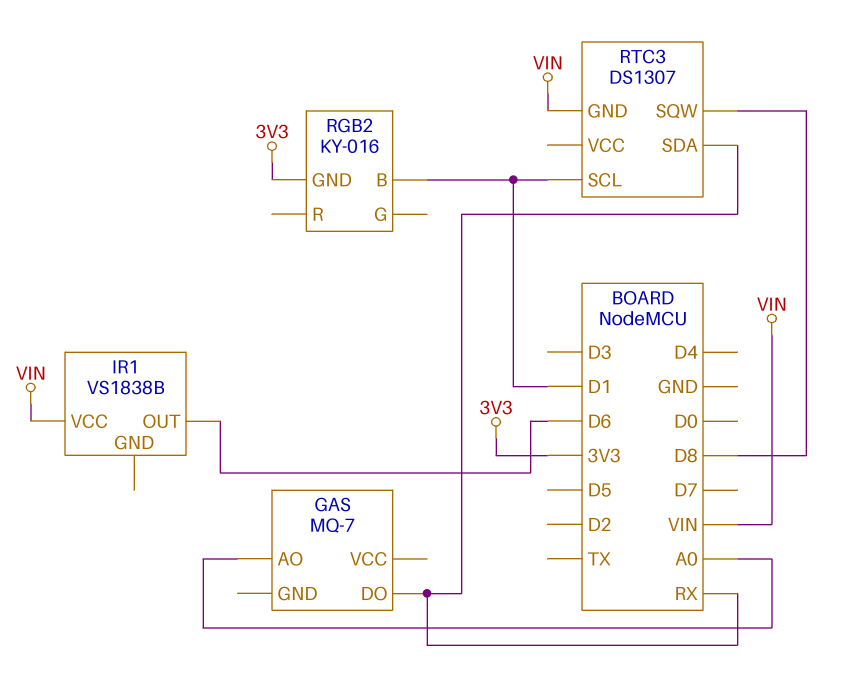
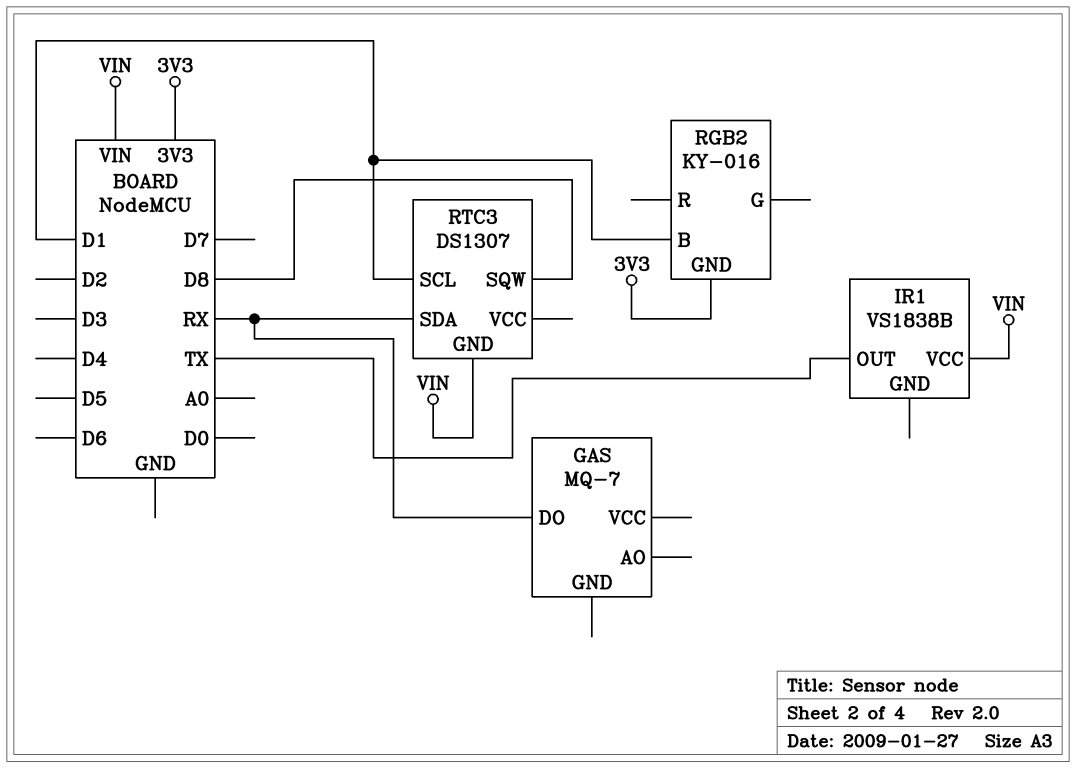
GAS pin AO: A0 -> none
IR1 pin OUT: D6 -> TX

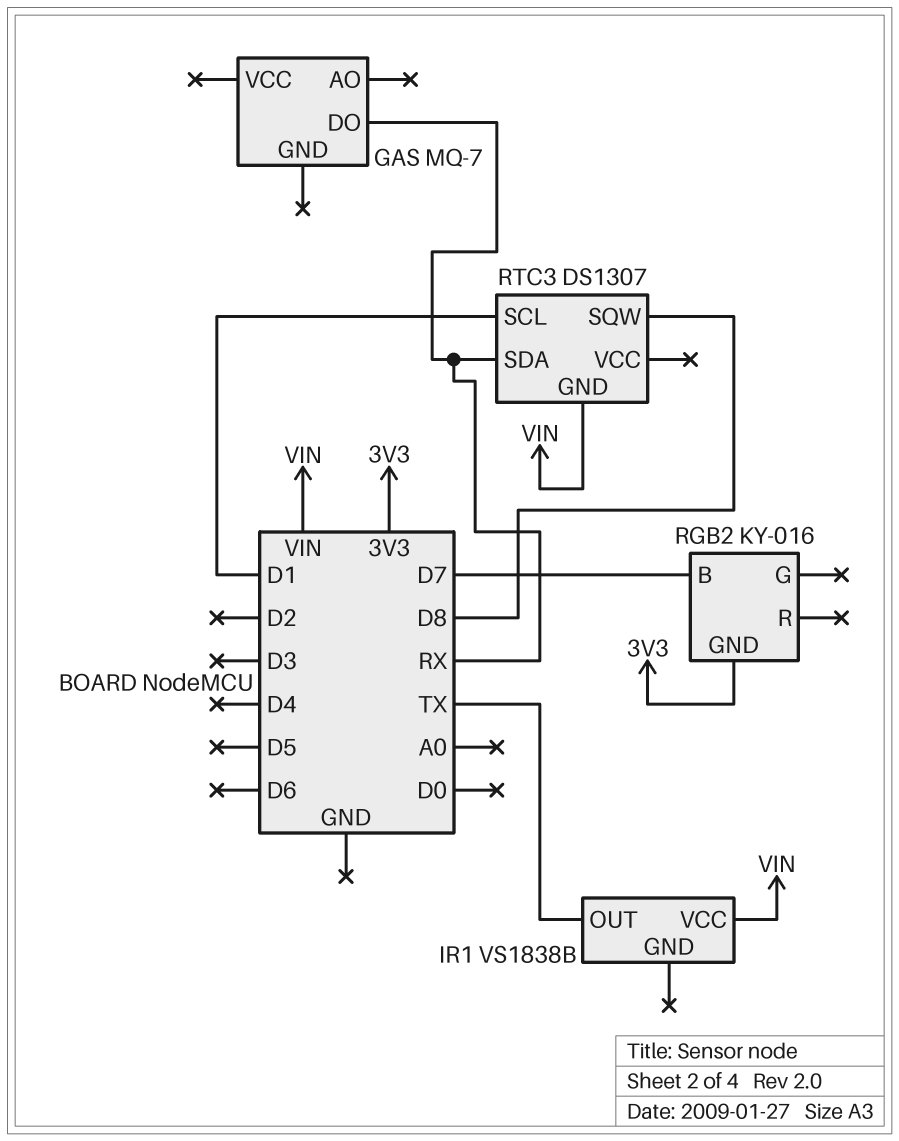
RGB2 pin B: D1 -> D7

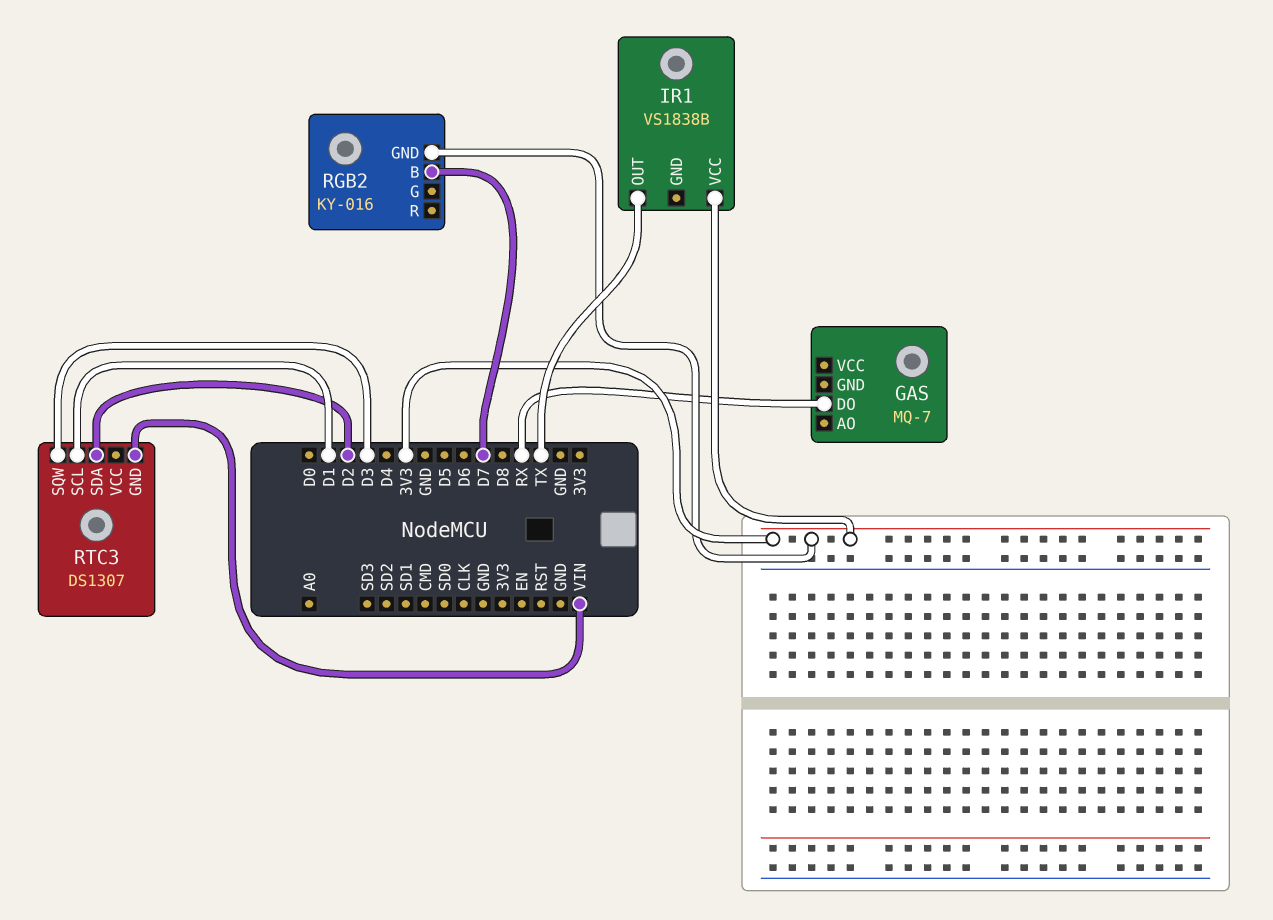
IR1 pin VCC: VIN -> 3V3
RTC3 pin SDA: RX -> D2
RTC3 pin SQW: D8 -> D3

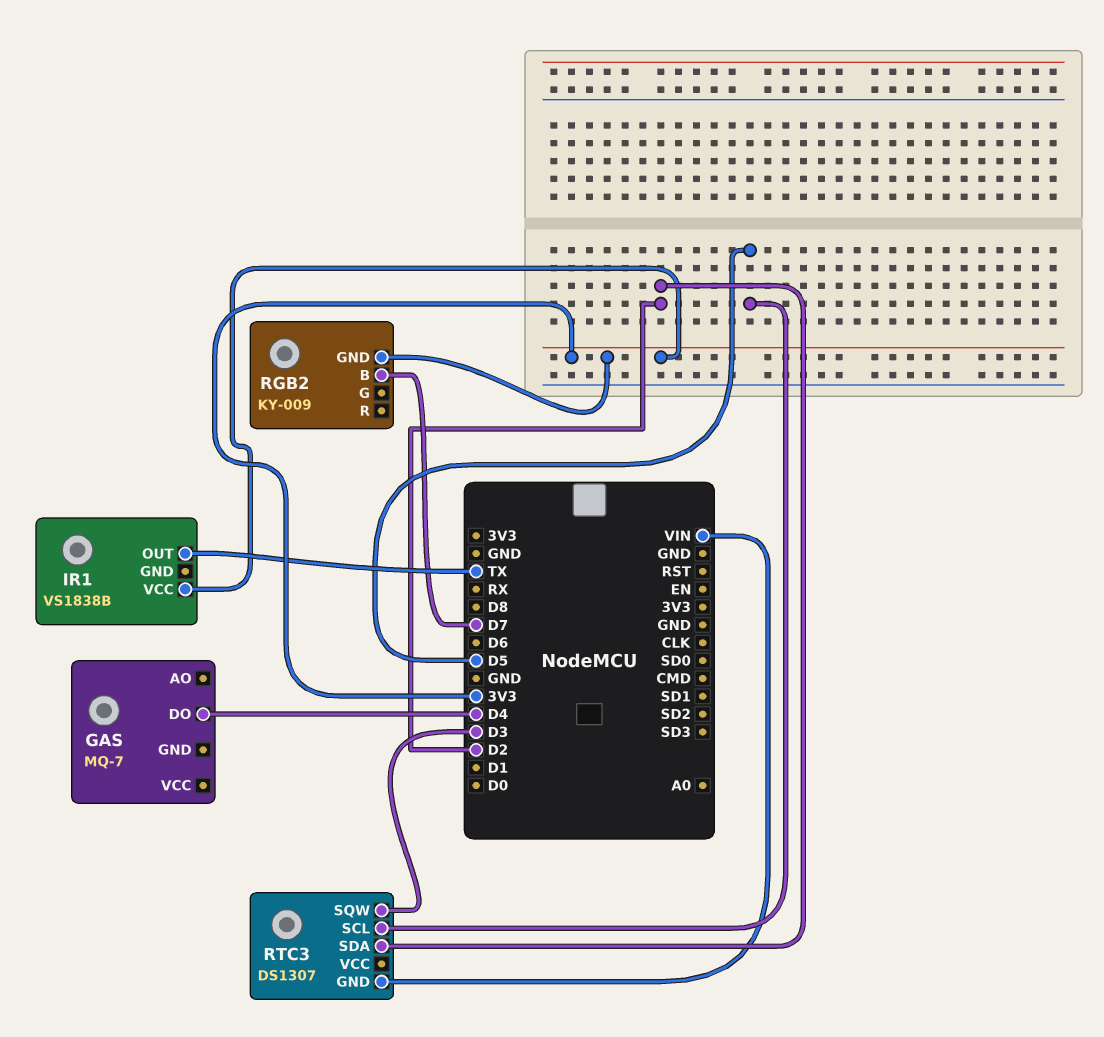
GAS pin DO: RX -> D4
RGB2: KY-016 -> KY-009
RTC3 pin SCL: D1 -> D5

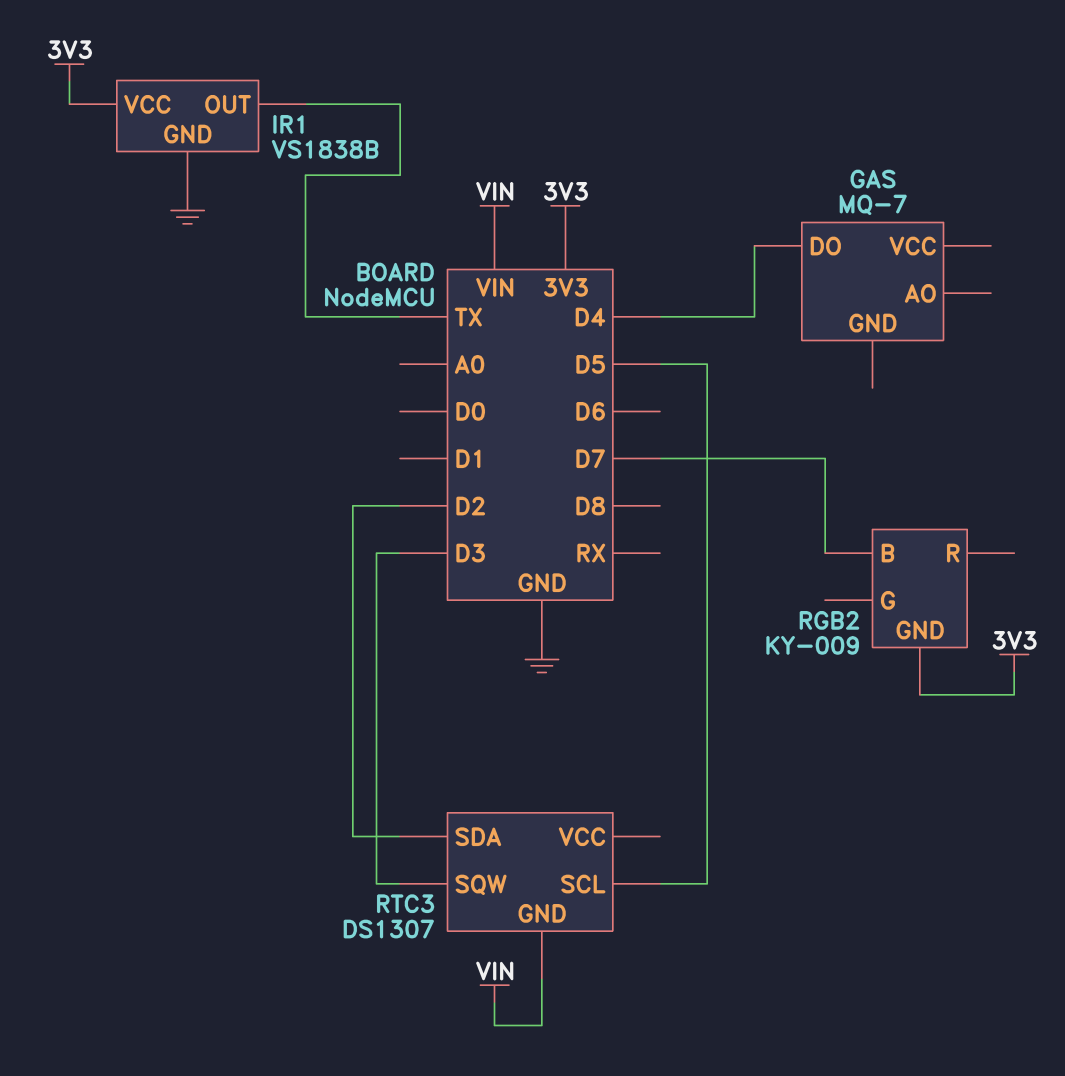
IR1 pin GND: none -> GND

